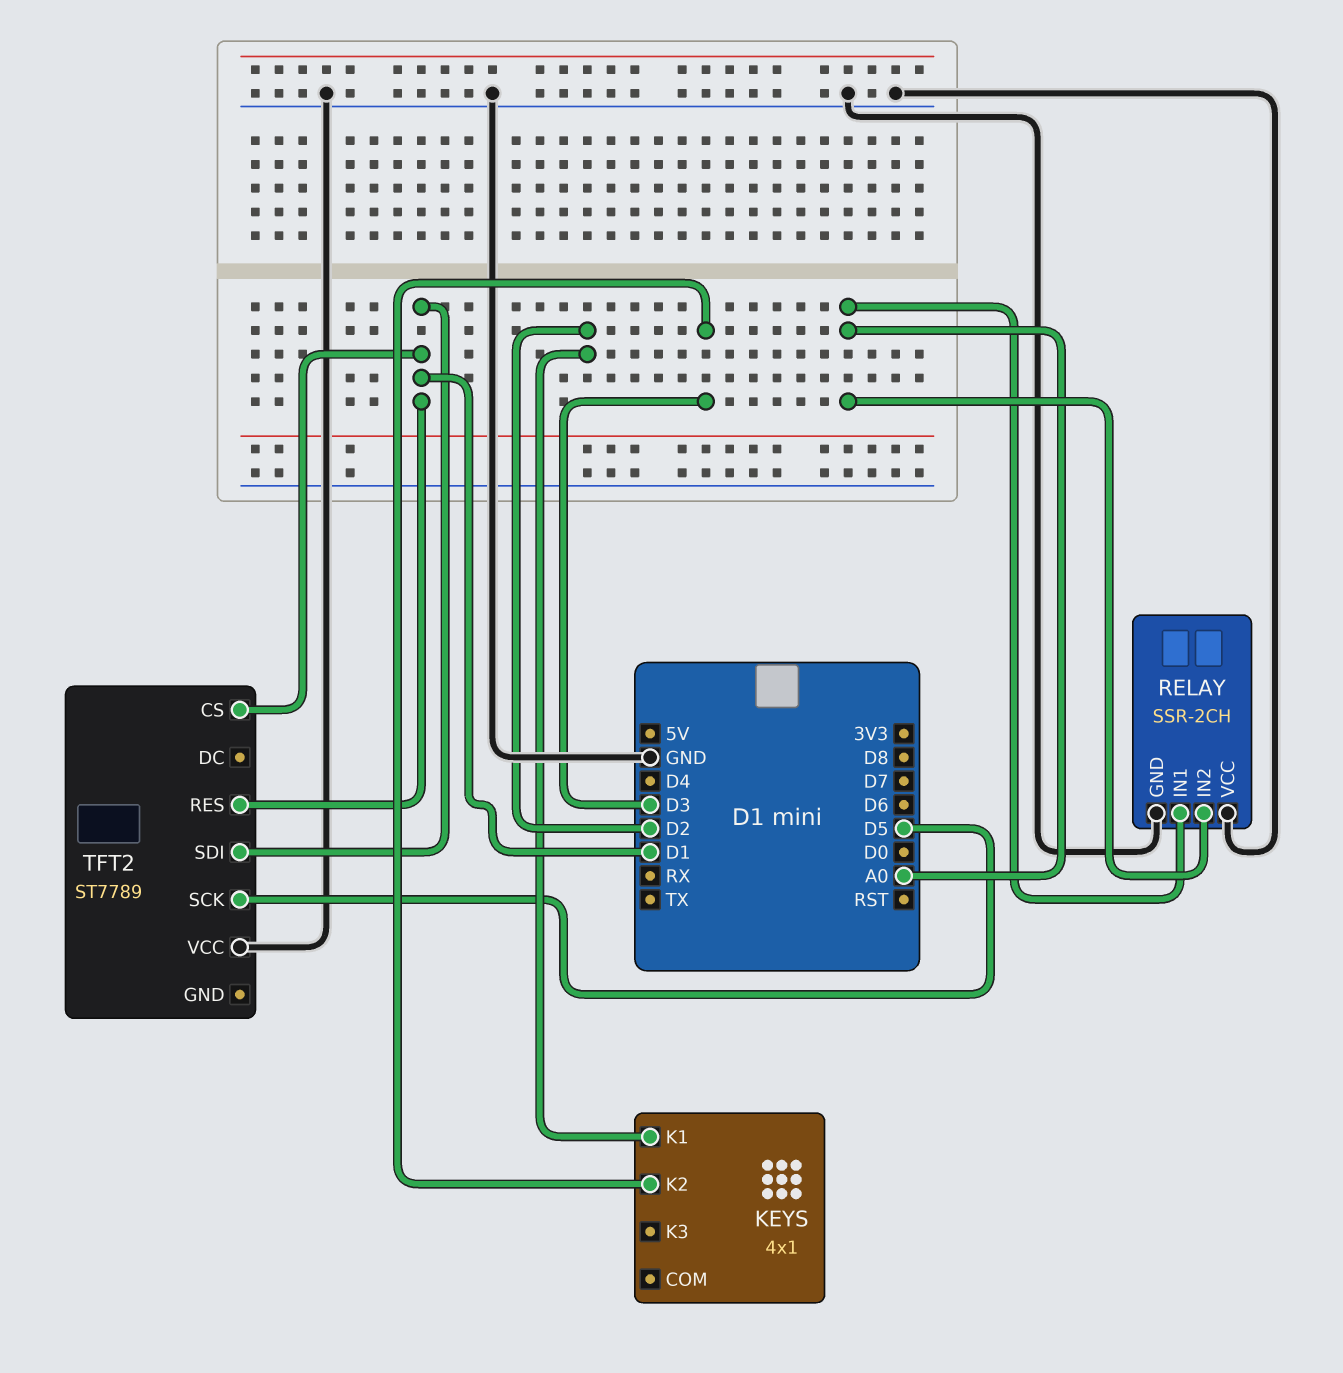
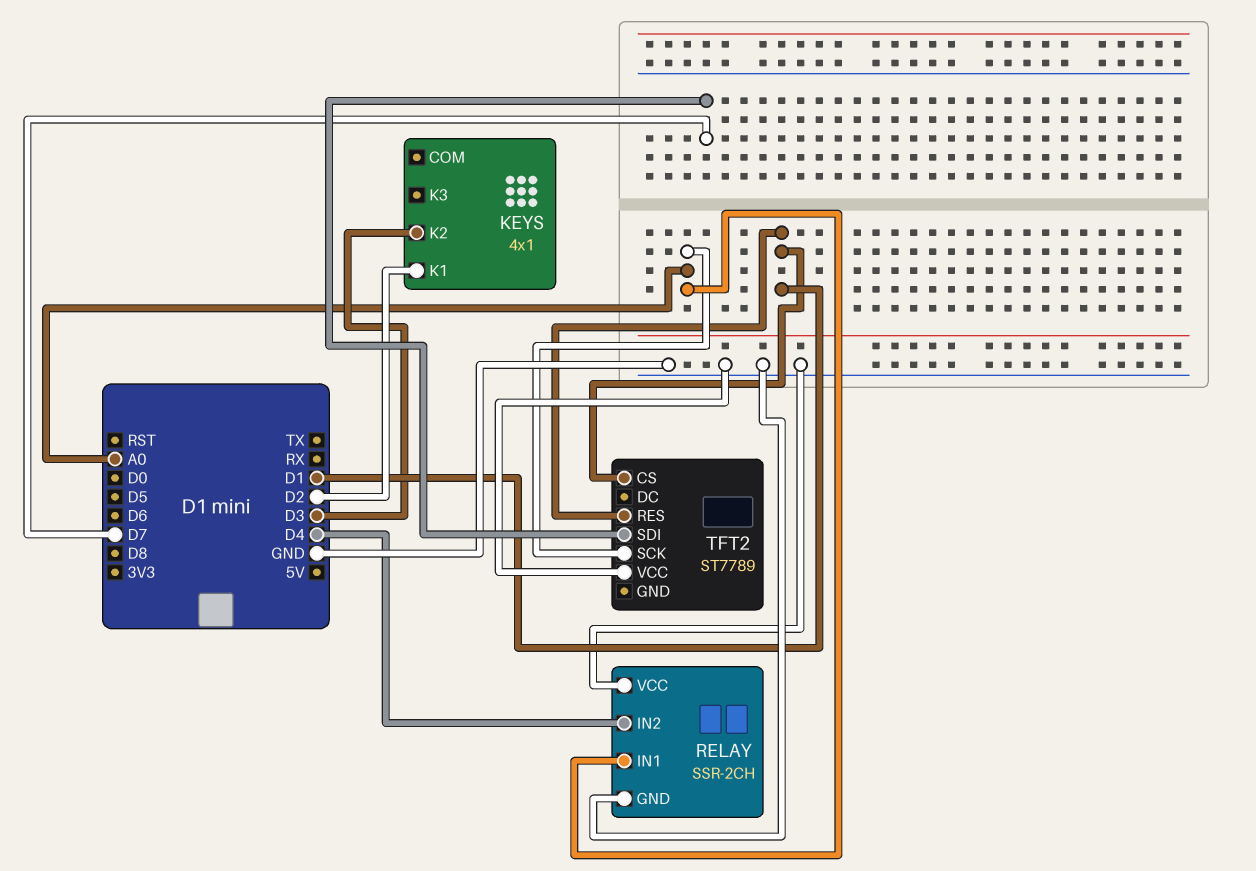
RELAY pin IN2: A0 -> D4
TFT2 pin SCK: D5 -> A0
TFT2 pin SDI: D1 -> D7

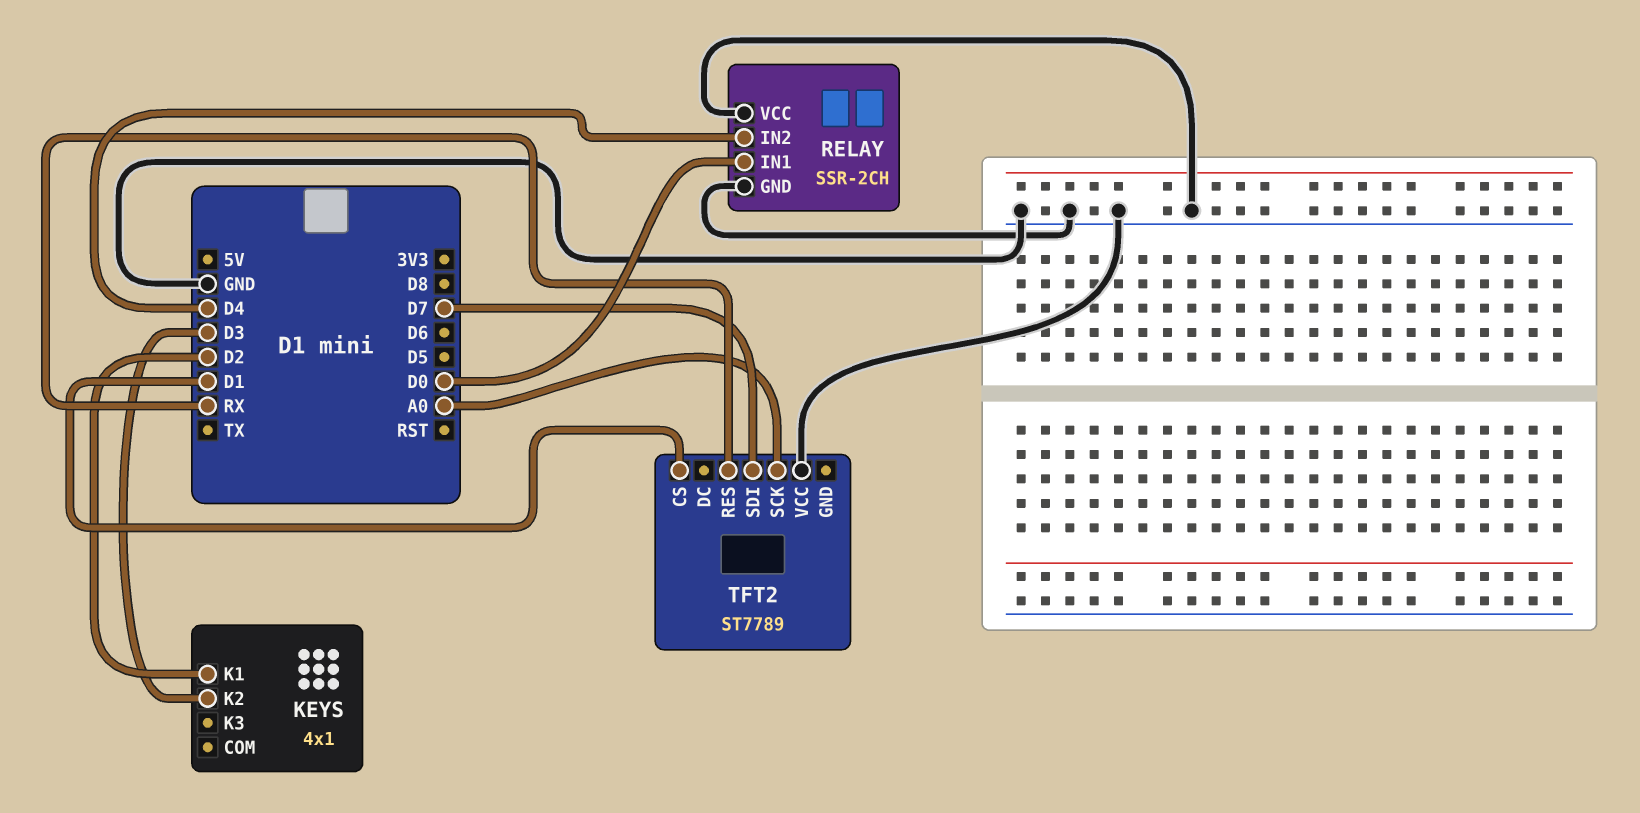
RELAY pin IN1: A0 -> D0
TFT2 pin RES: D1 -> RX

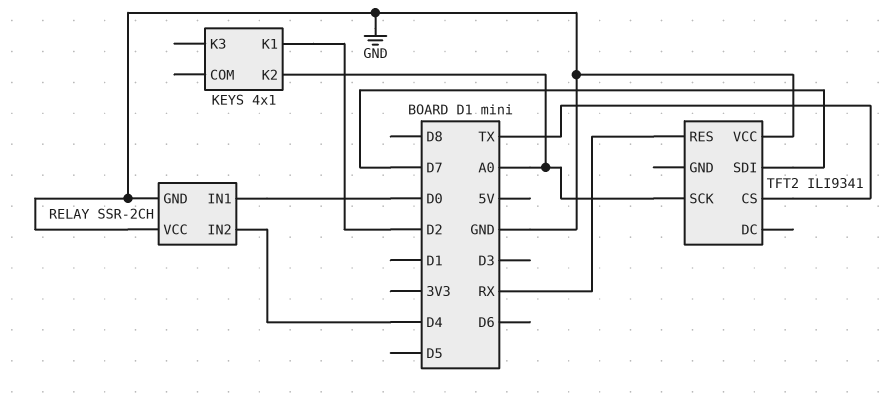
KEYS pin K2: D3 -> A0
TFT2: ST7789 -> ILI9341
TFT2 pin CS: D1 -> TX

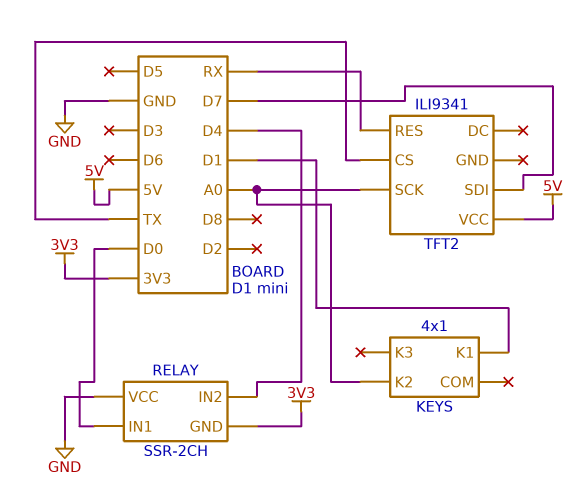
KEYS pin K1: D2 -> D1
RELAY pin GND: GND -> 3V3
TFT2 pin VCC: GND -> 5V

